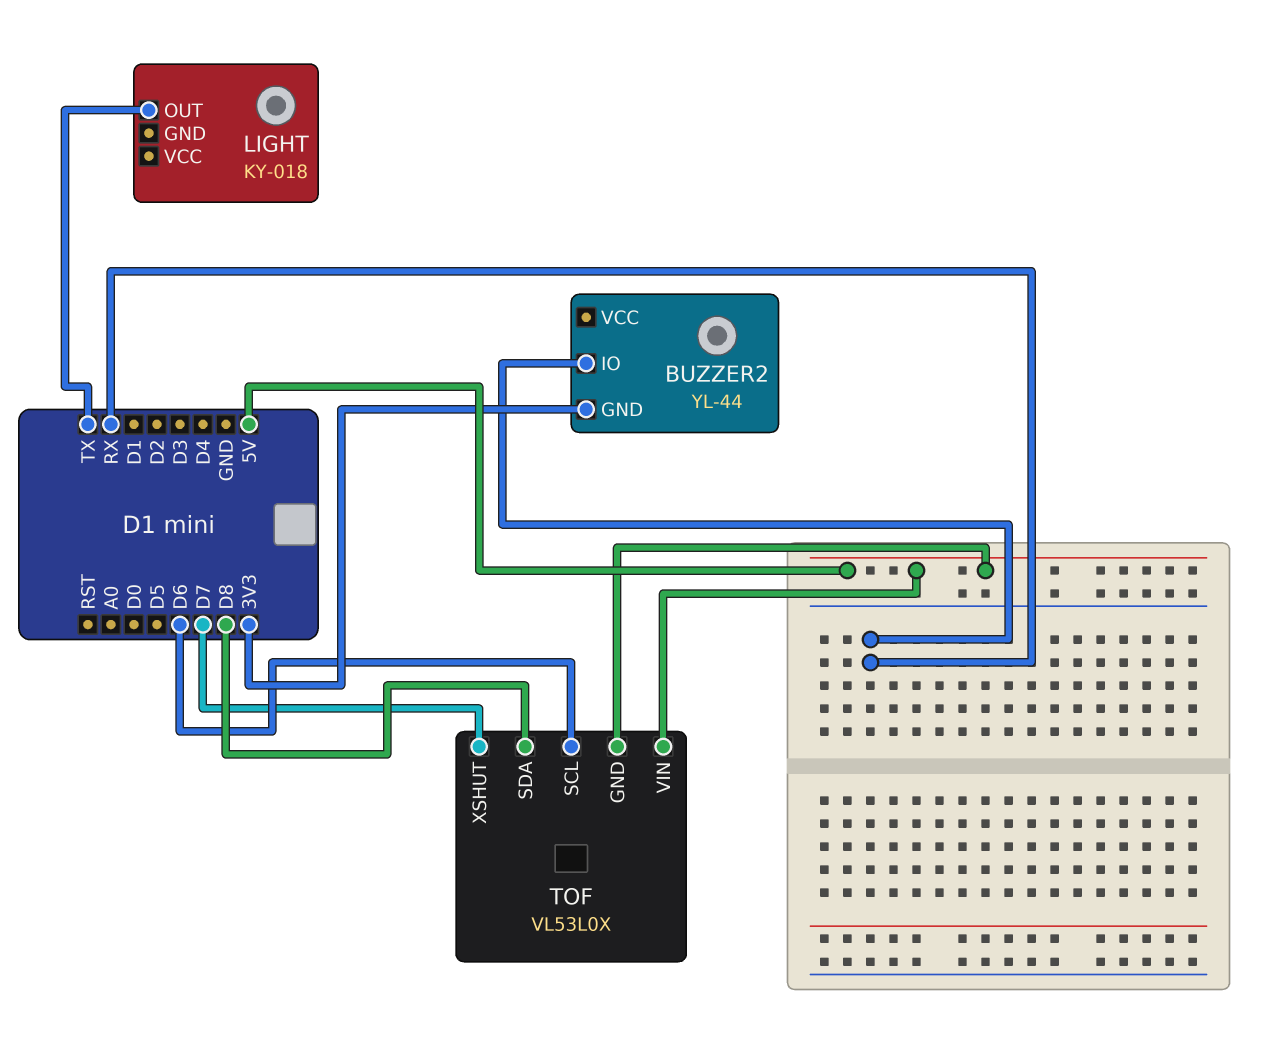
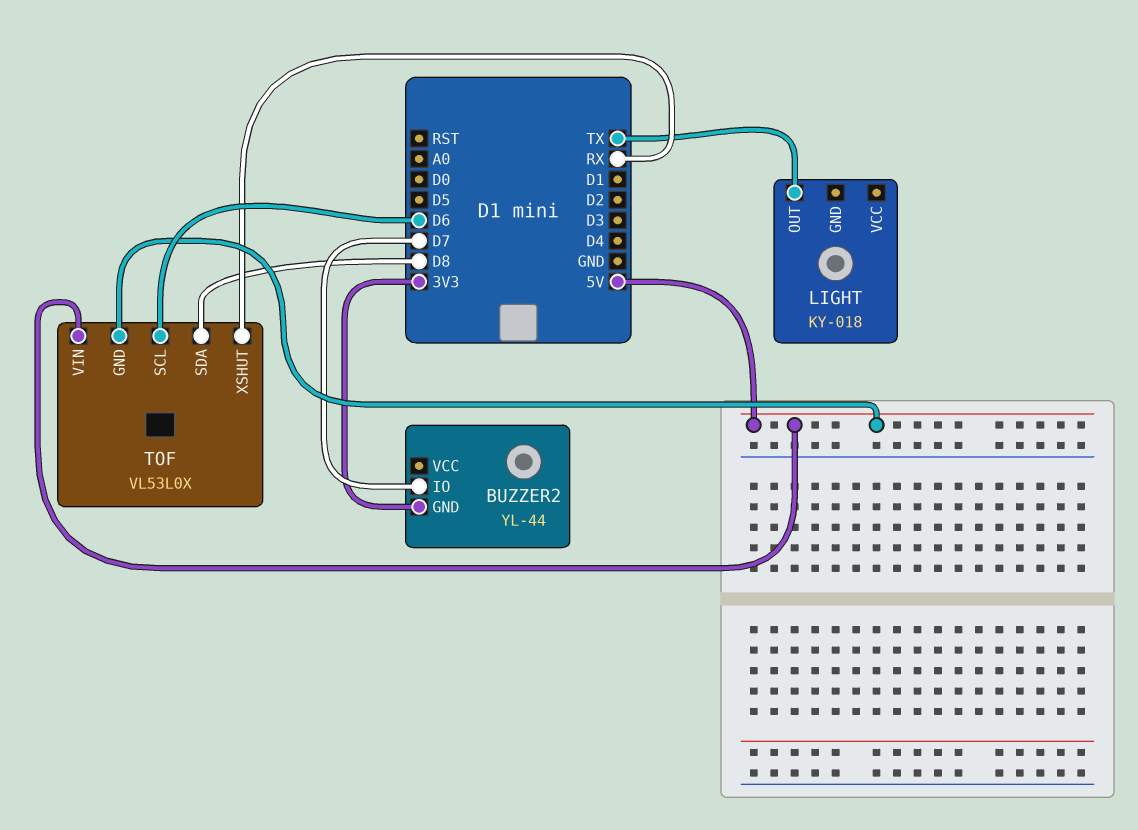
BUZZER2 pin IO: RX -> D7
TOF pin XSHUT: D7 -> RX

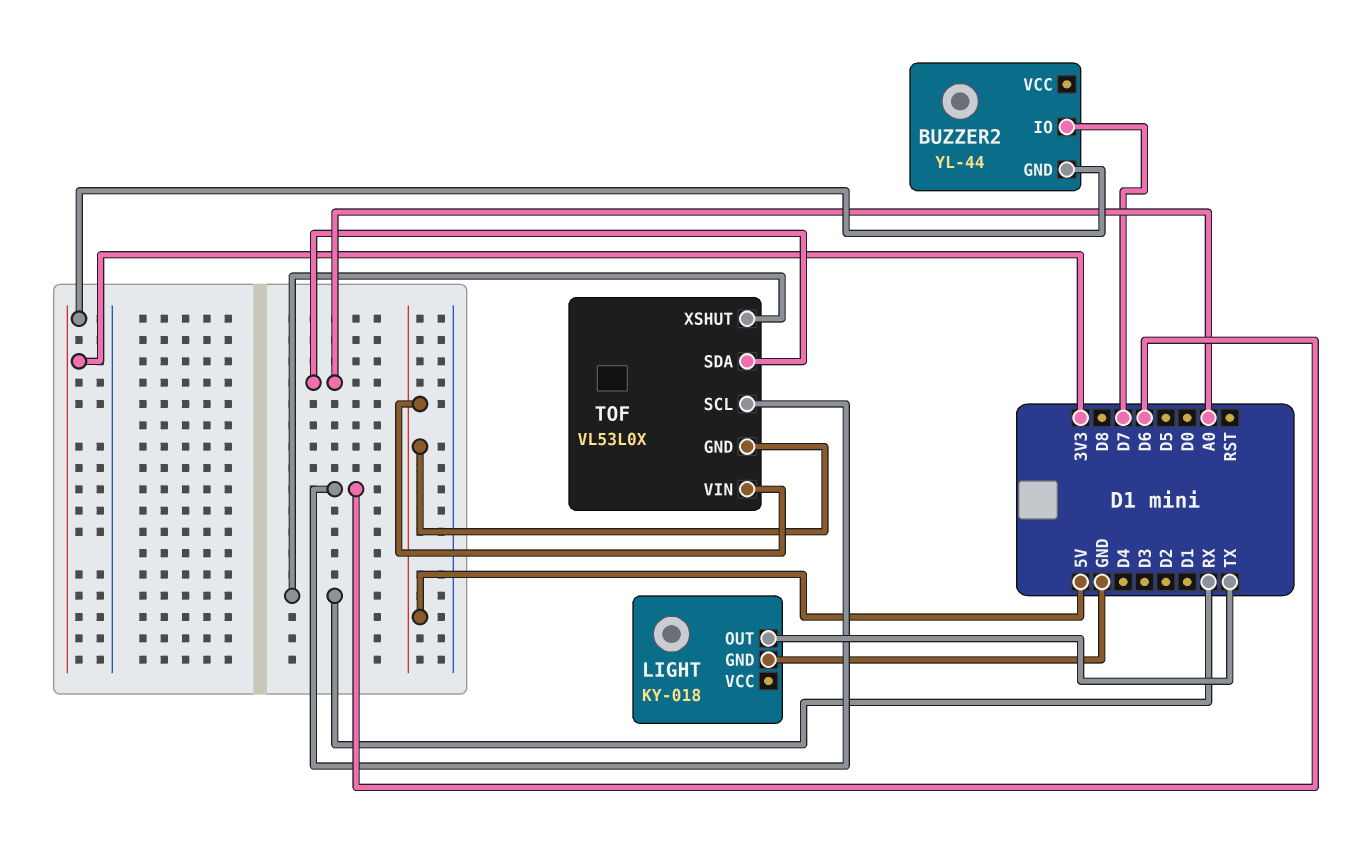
LIGHT pin GND: none -> GND
TOF pin SDA: D8 -> A0

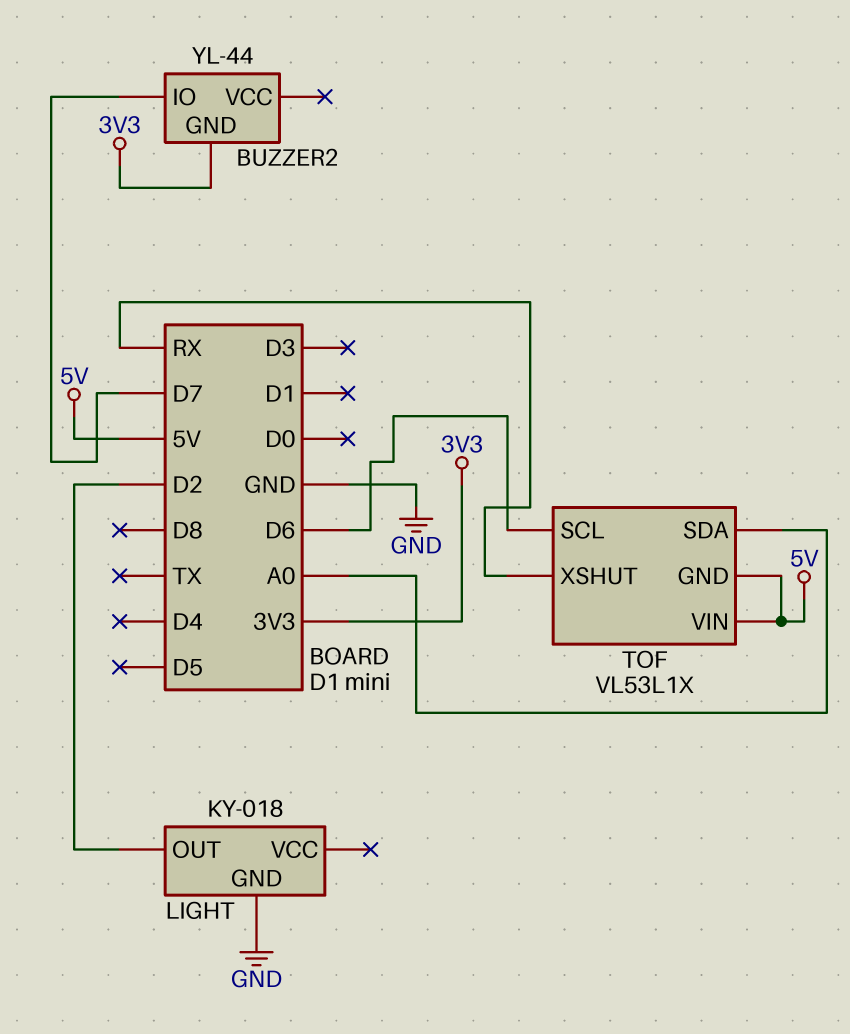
LIGHT pin OUT: TX -> D2
TOF: VL53L0X -> VL53L1X

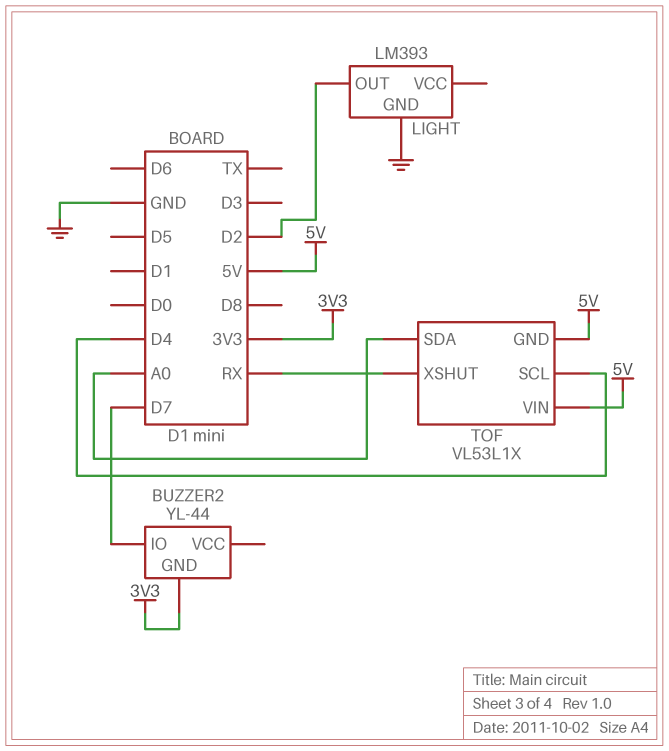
LIGHT: KY-018 -> LM393
TOF pin SCL: D6 -> D4

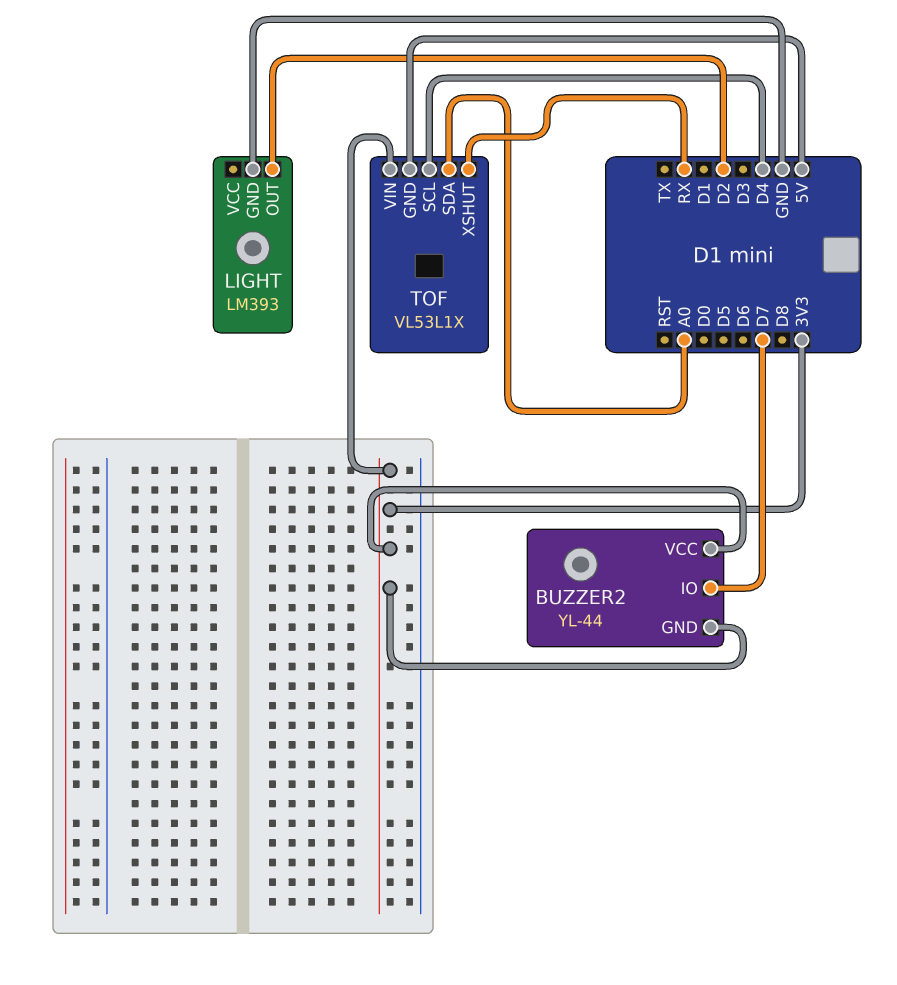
BUZZER2 pin VCC: none -> 3V3
TOF pin VIN: 5V -> 3V3

